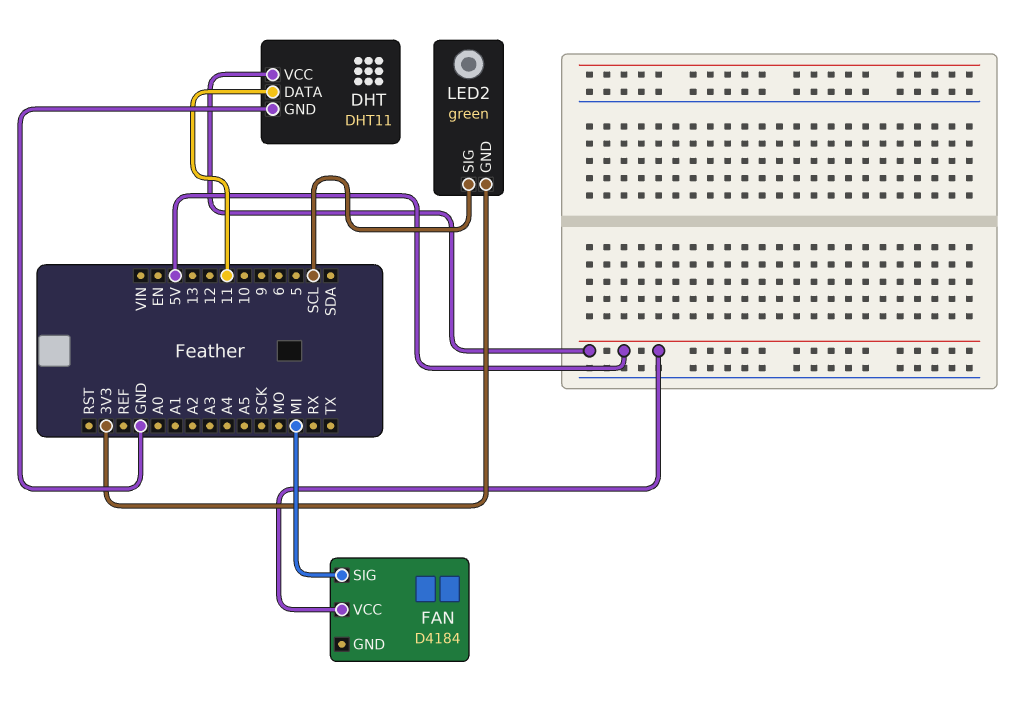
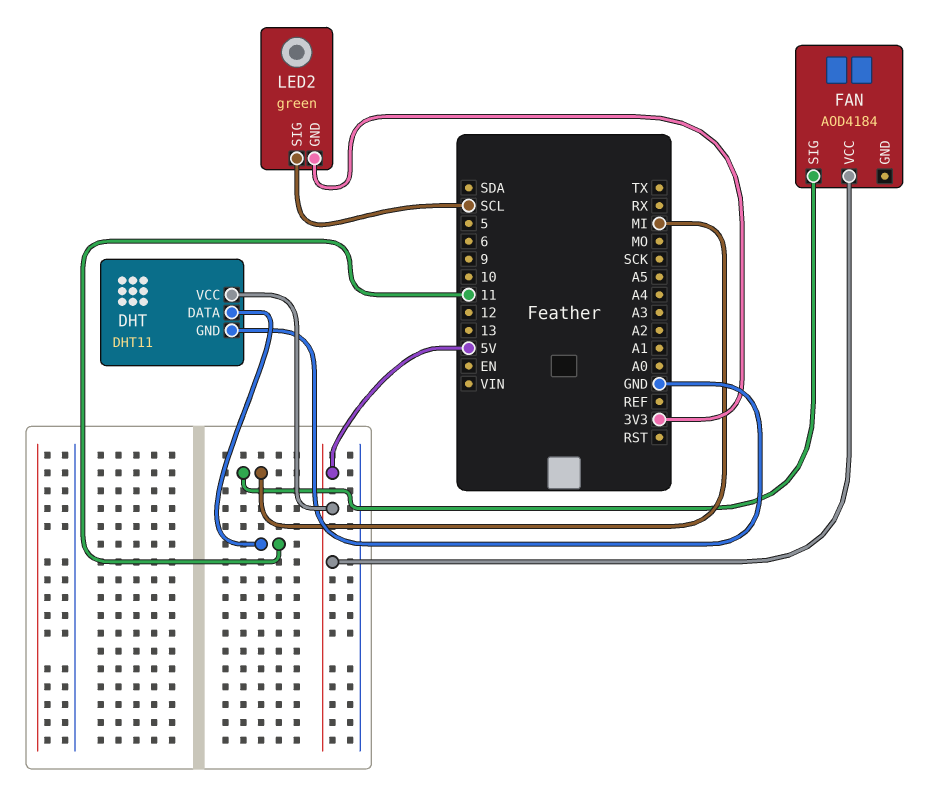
FAN: D4184 -> AOD4184

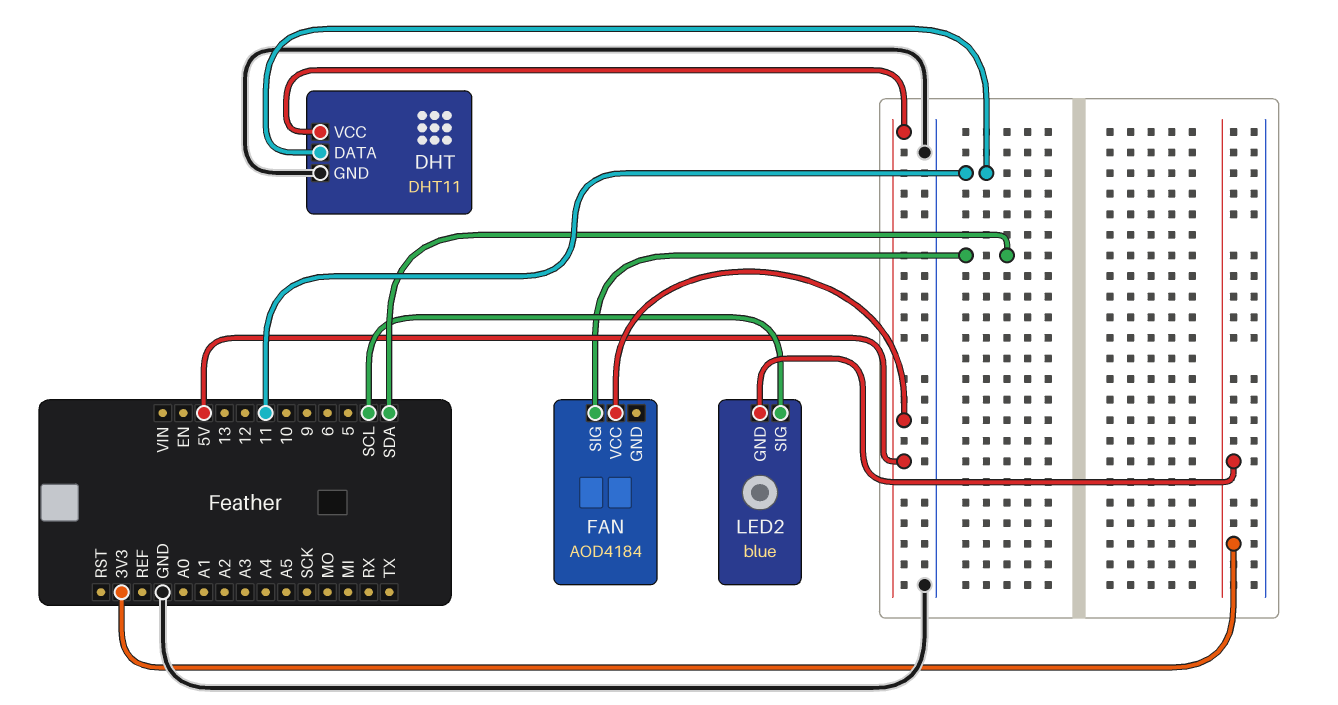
FAN pin SIG: MI -> SDA
LED2: green -> blue

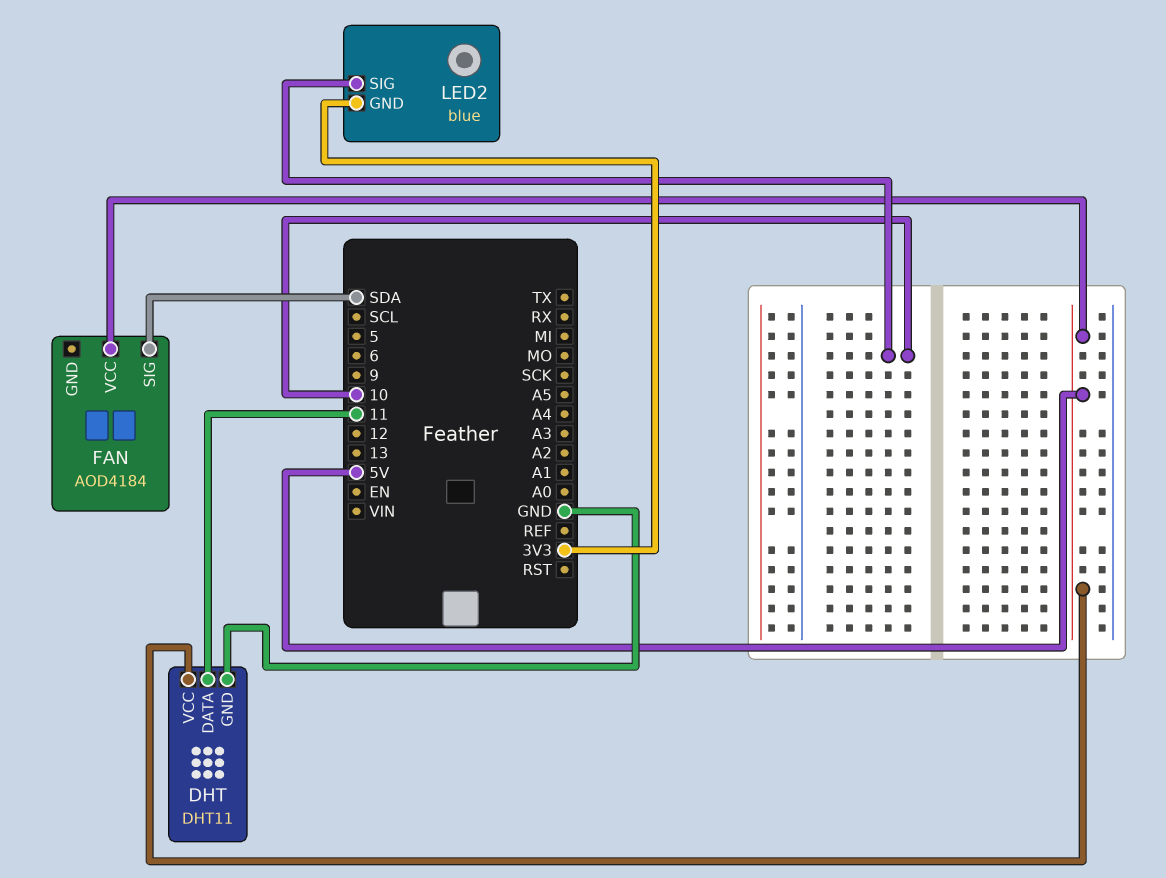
LED2 pin SIG: SCL -> 10

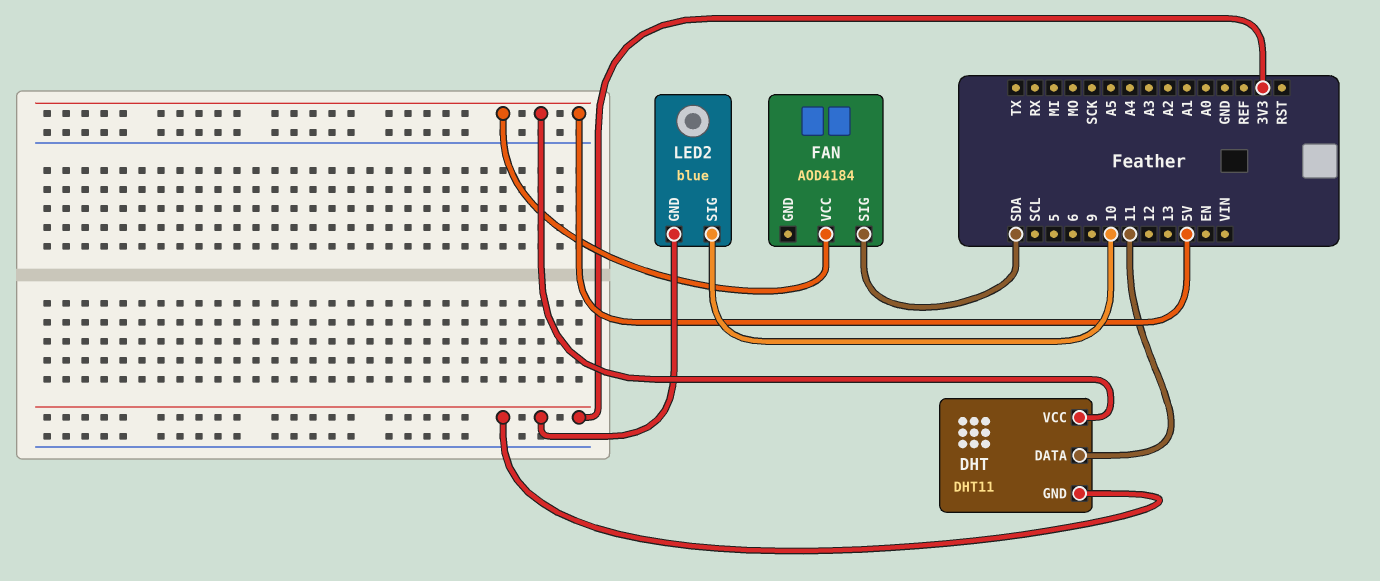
DHT pin GND: GND -> 3V3

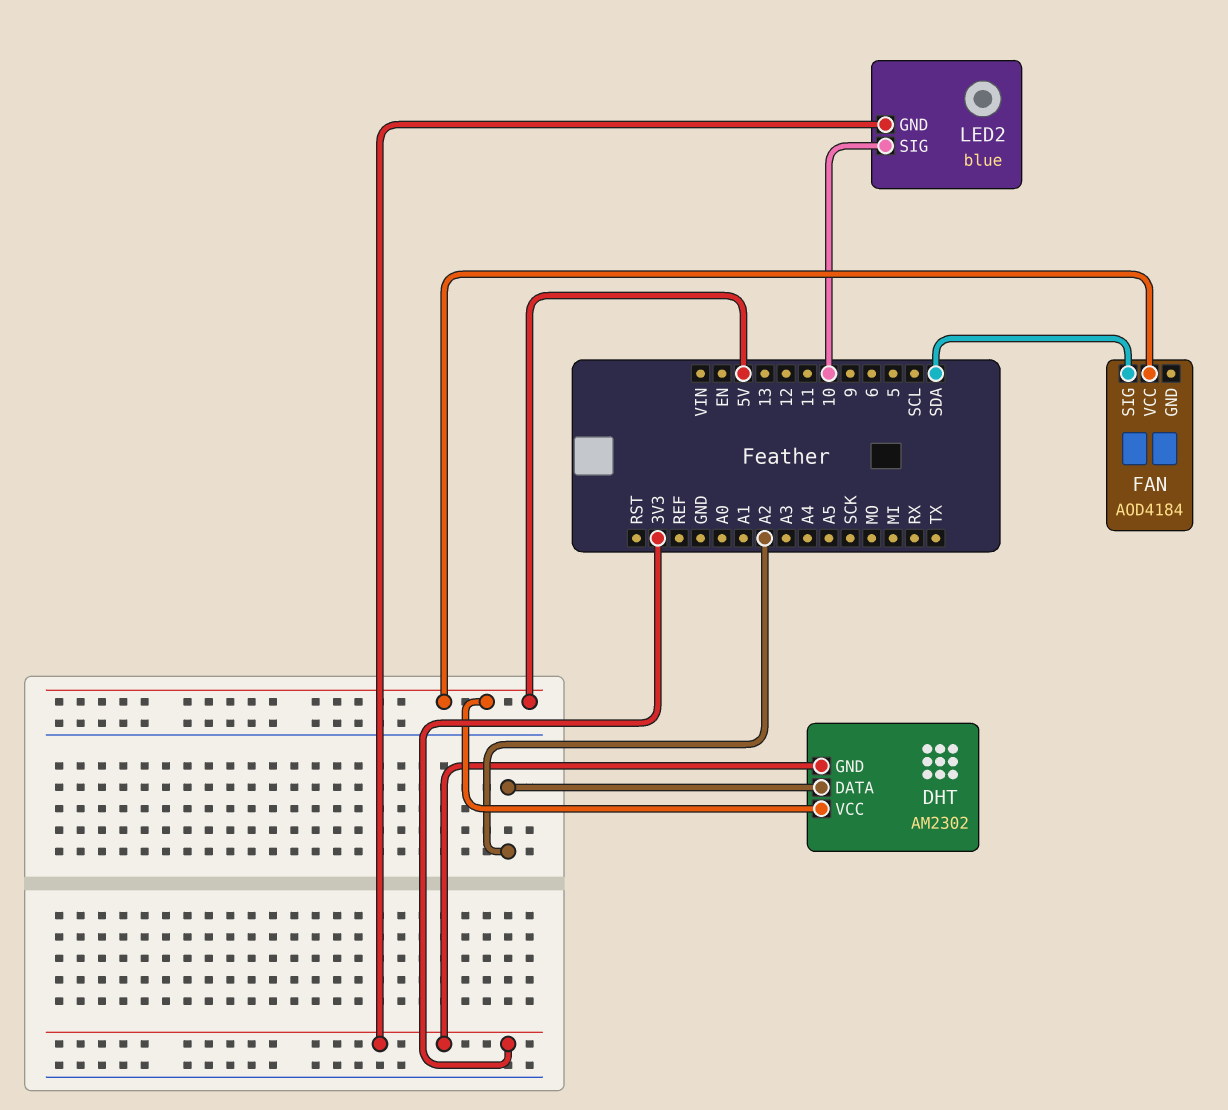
DHT: DHT11 -> AM2302
DHT pin DATA: 11 -> A2

